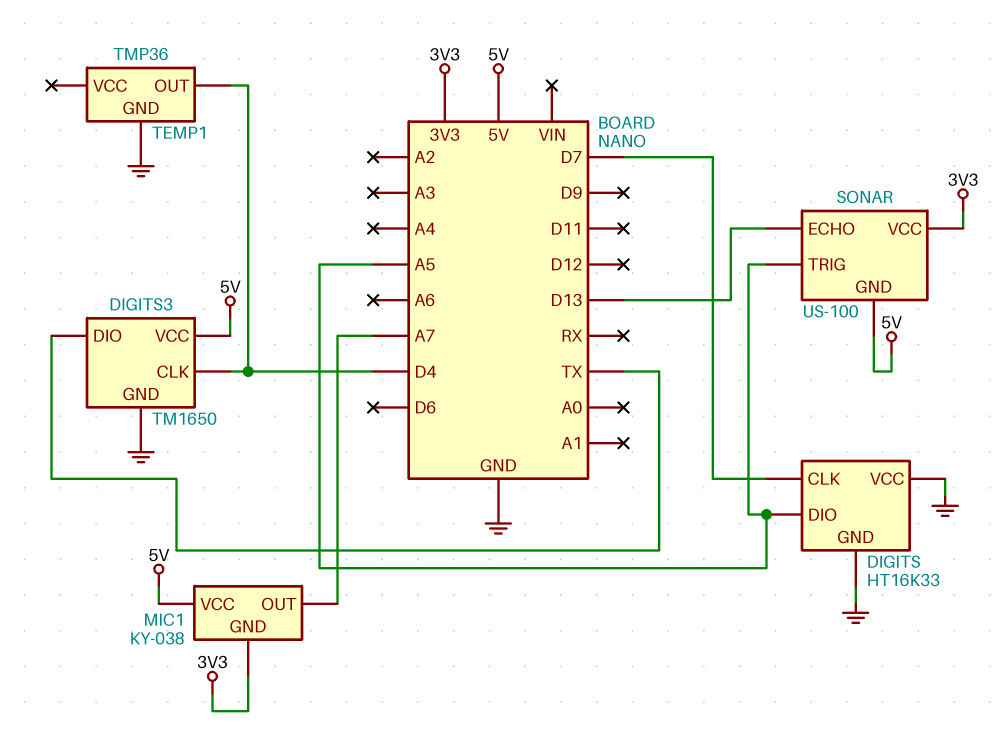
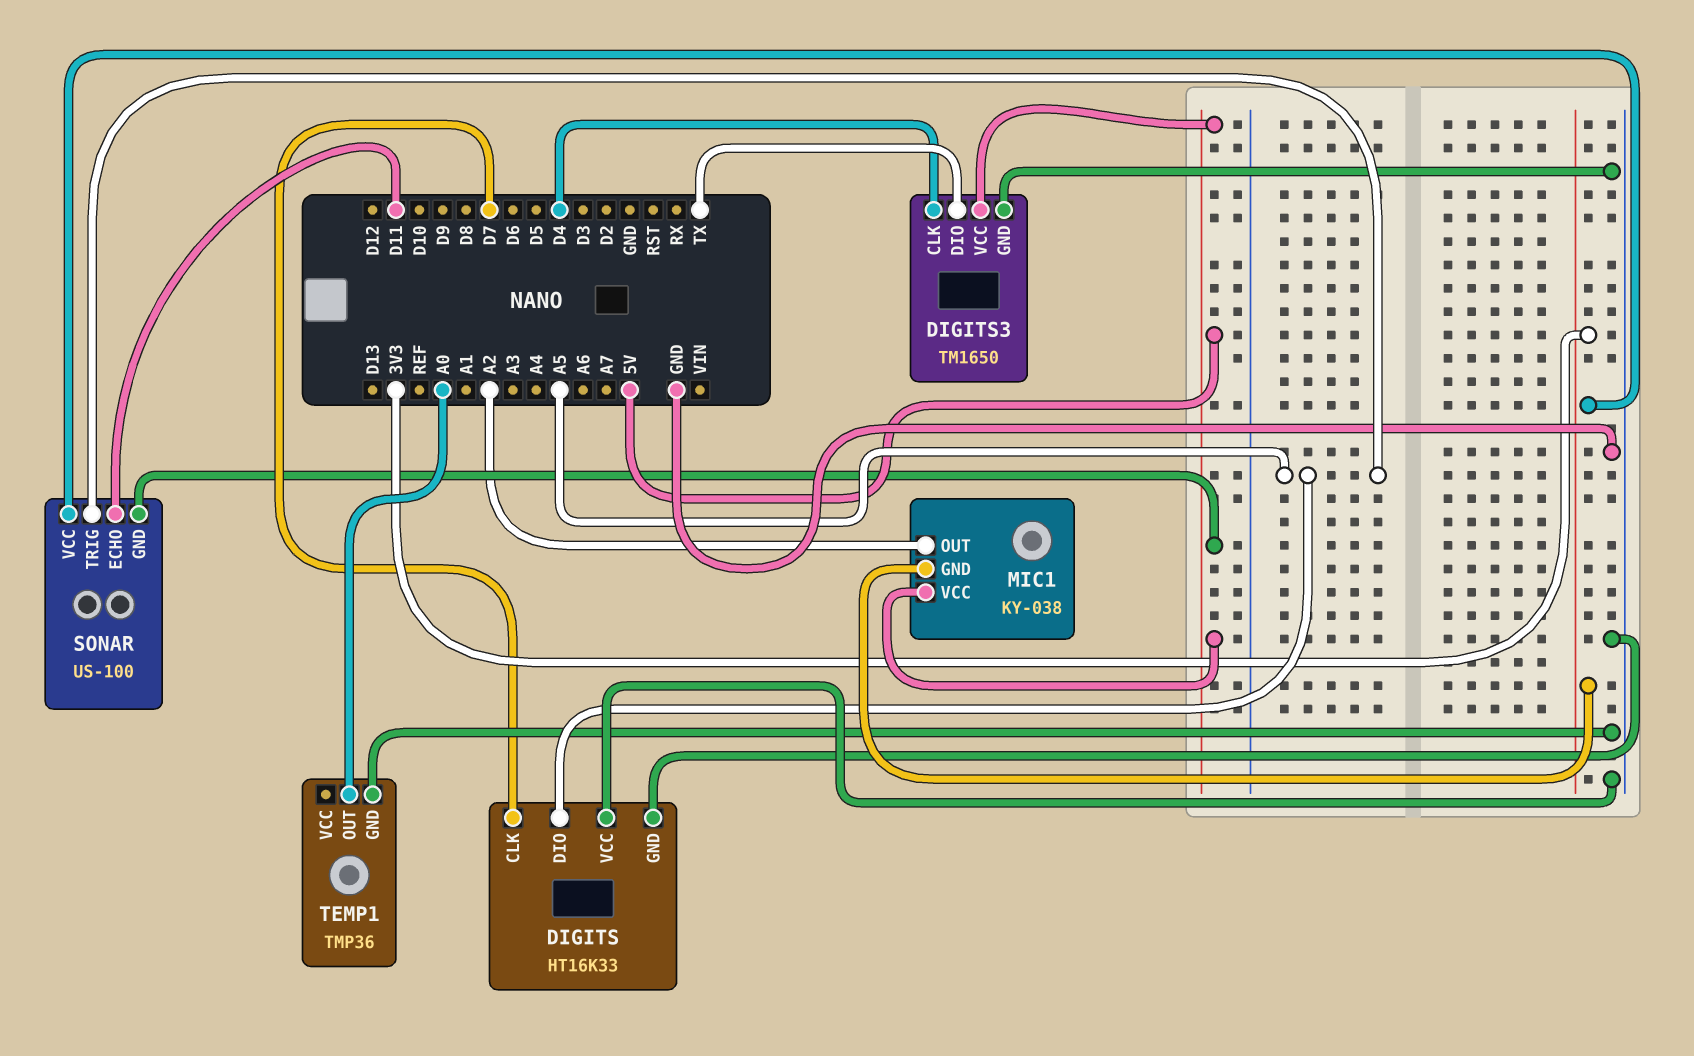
MIC1 pin OUT: A7 -> A2
SONAR pin ECHO: D13 -> D11
TEMP1 pin OUT: D4 -> A0

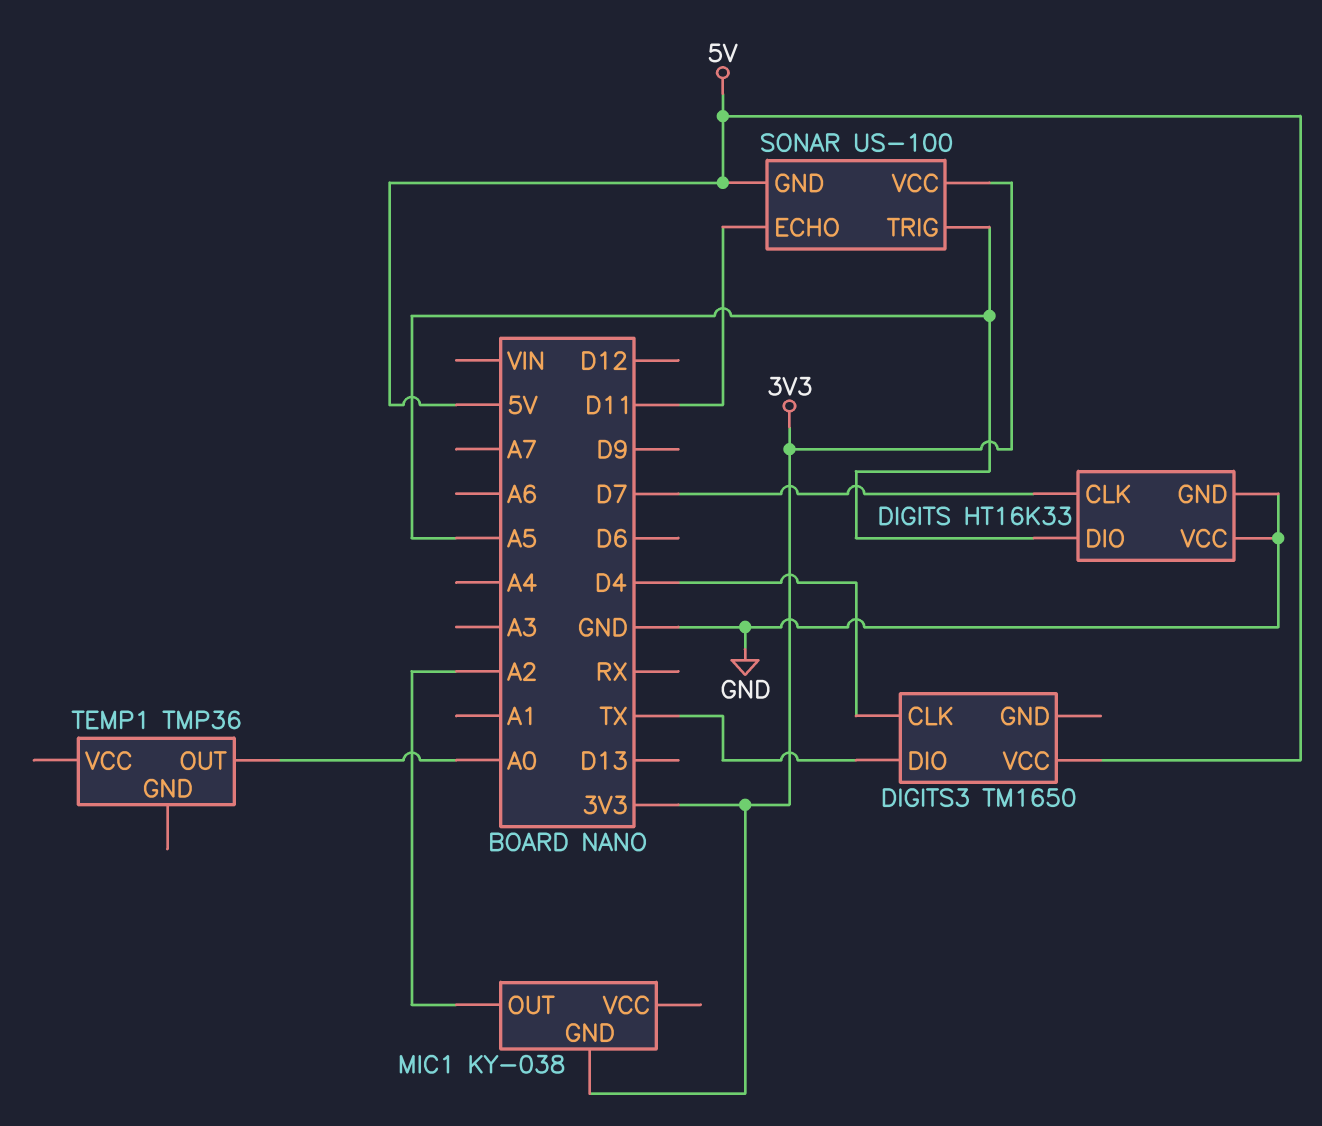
DIGITS3 pin GND: GND -> none
MIC1 pin VCC: 5V -> none
TEMP1 pin GND: GND -> none

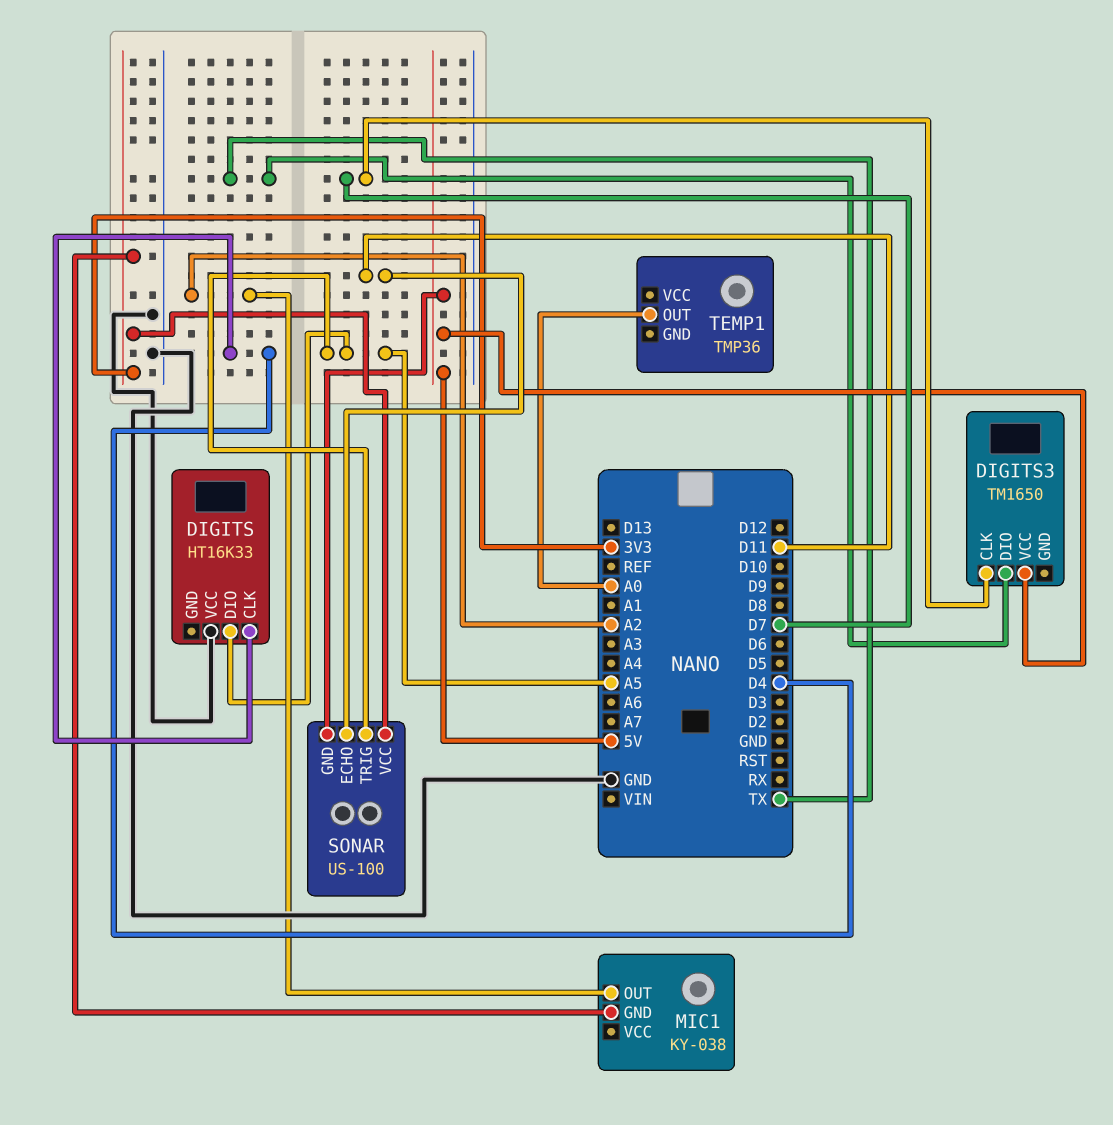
DIGITS pin CLK: D7 -> D4
DIGITS pin GND: GND -> none
DIGITS3 pin CLK: D4 -> D7

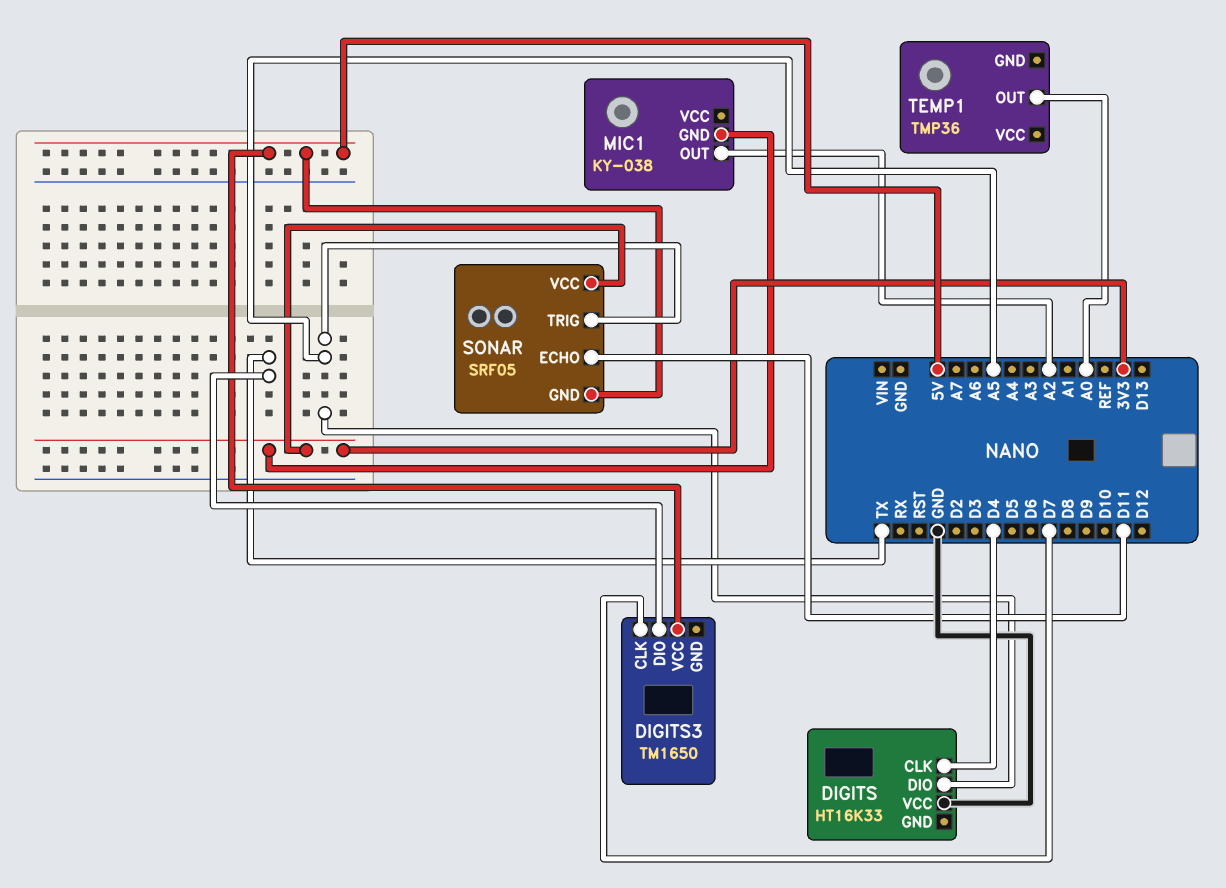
SONAR: US-100 -> SRF05

